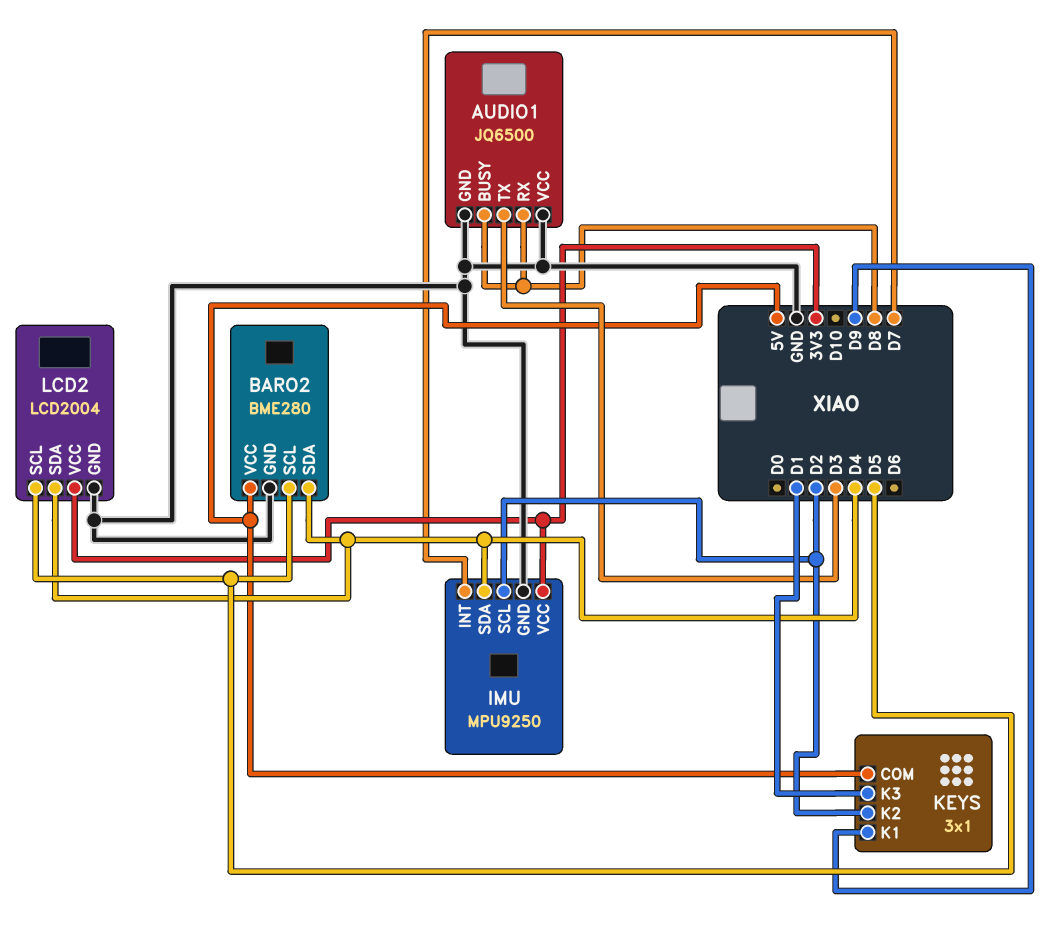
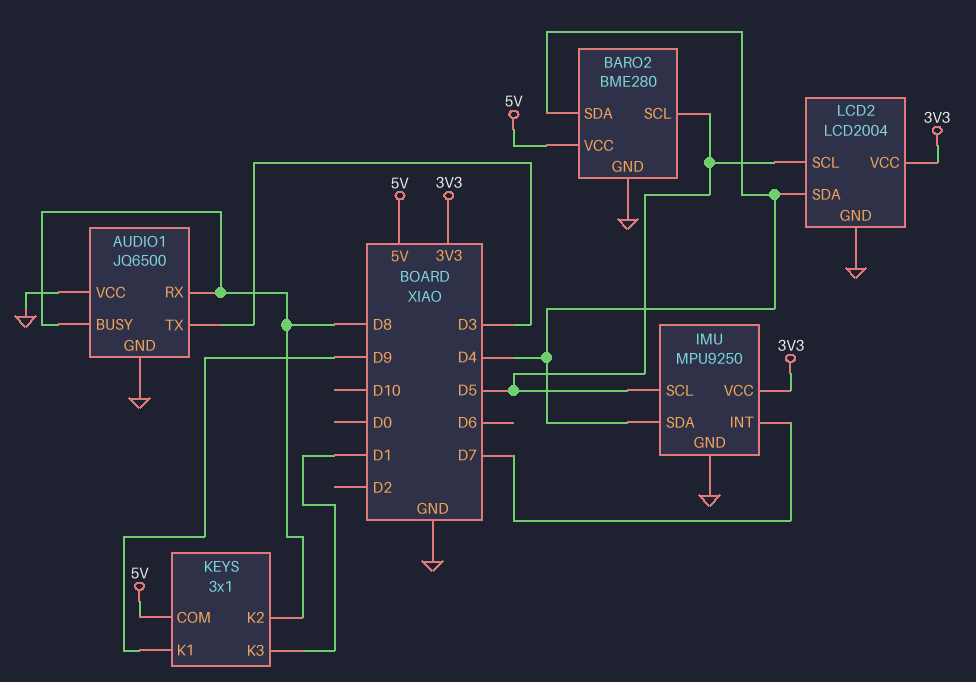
IMU pin SCL: D2 -> D5
KEYS pin K2: D2 -> D8

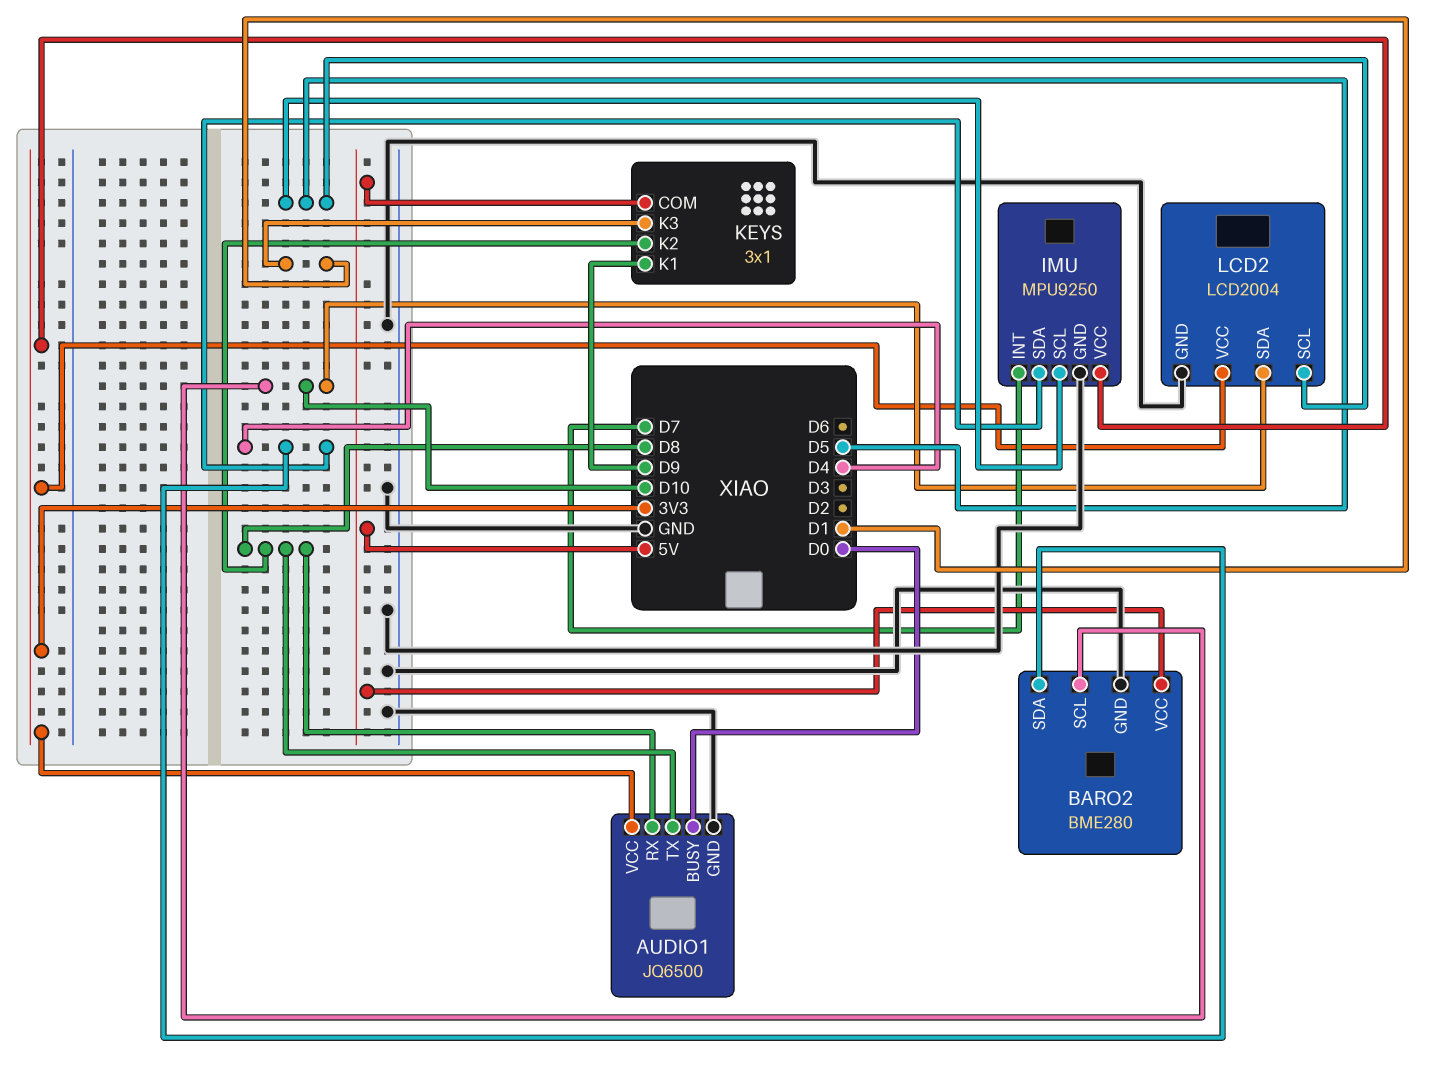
AUDIO1 pin BUSY: D8 -> D0
AUDIO1 pin TX: D3 -> D8
AUDIO1 pin VCC: GND -> 3V3
BARO2 pin SCL: D5 -> D10
LCD2 pin SDA: D4 -> D10

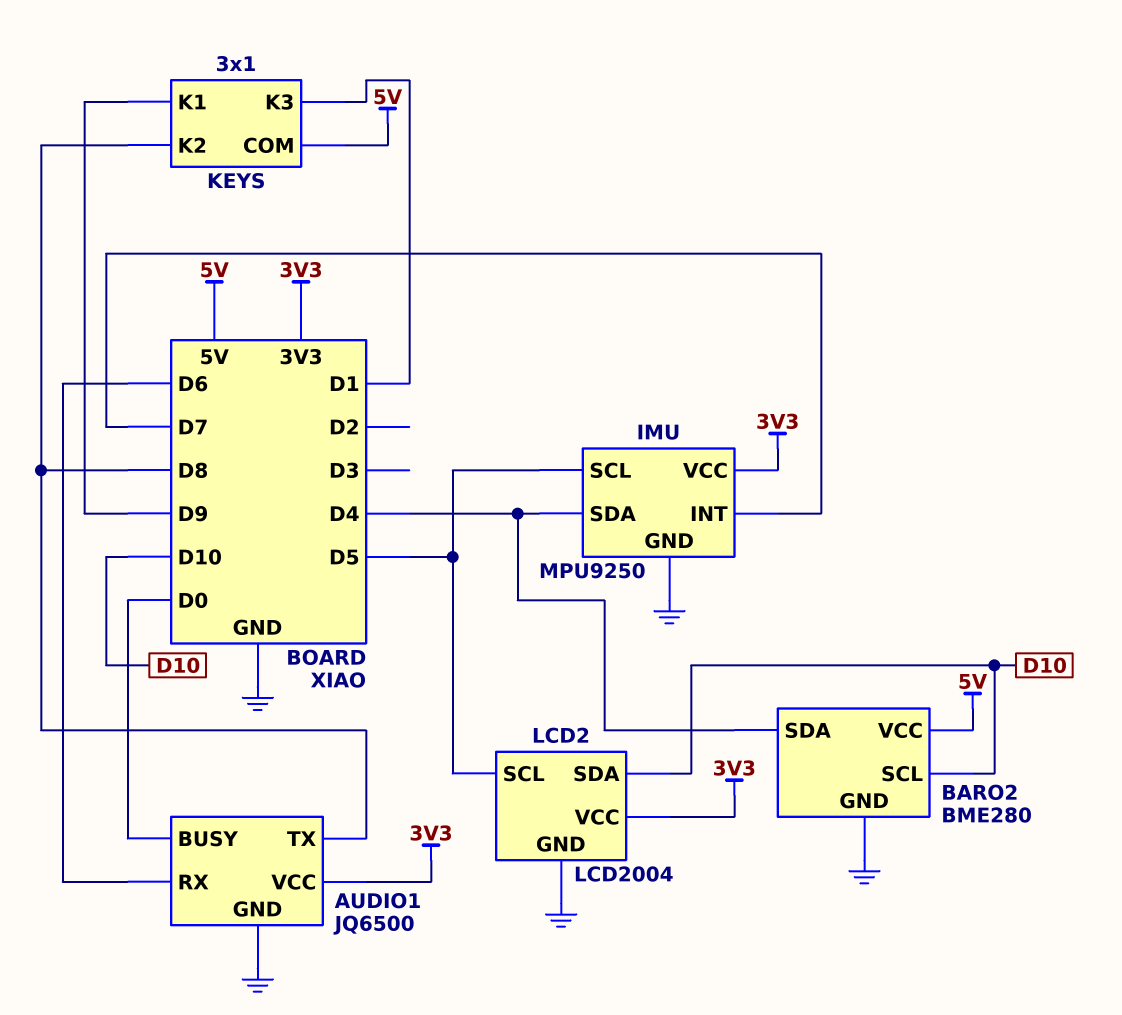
AUDIO1 pin RX: D8 -> D6

